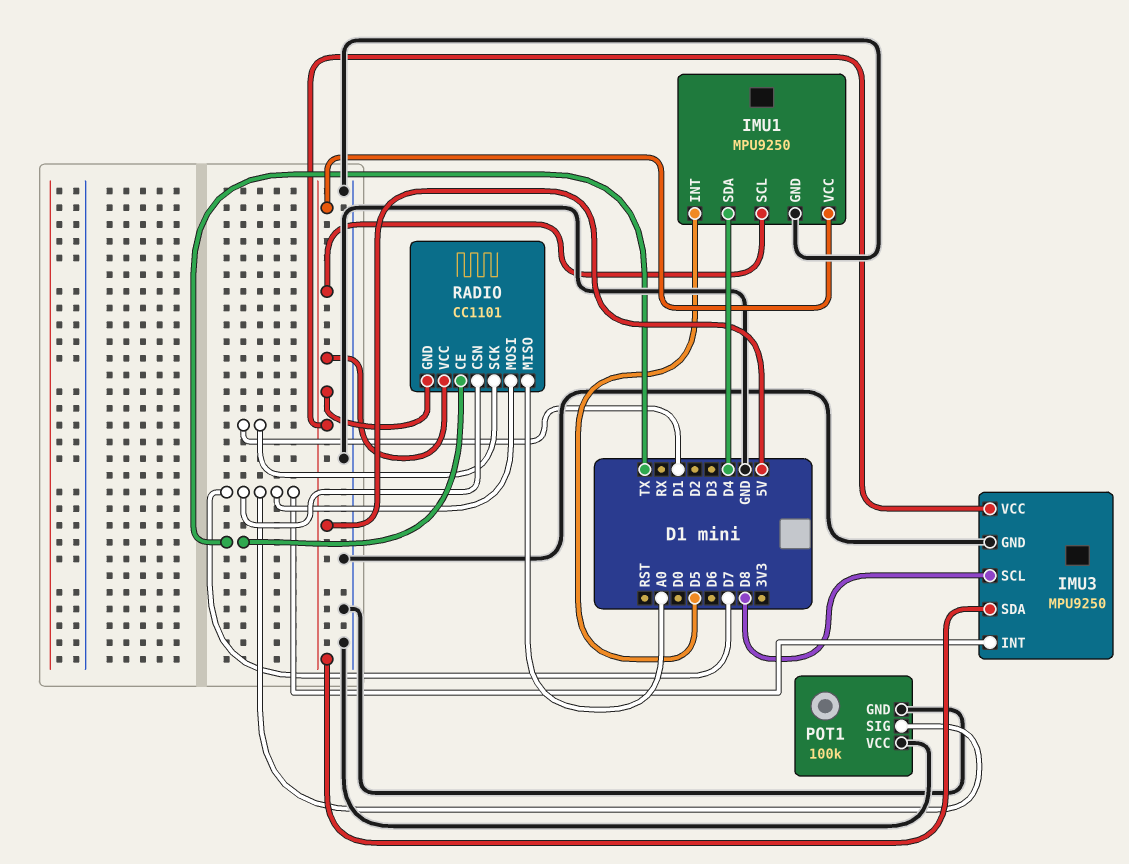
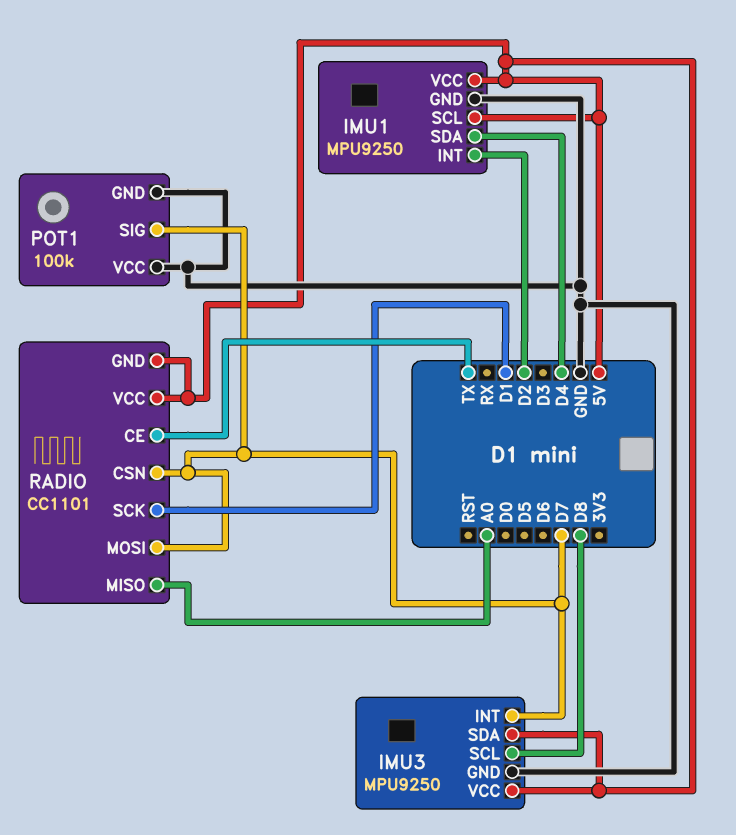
IMU1 pin INT: D5 -> D2

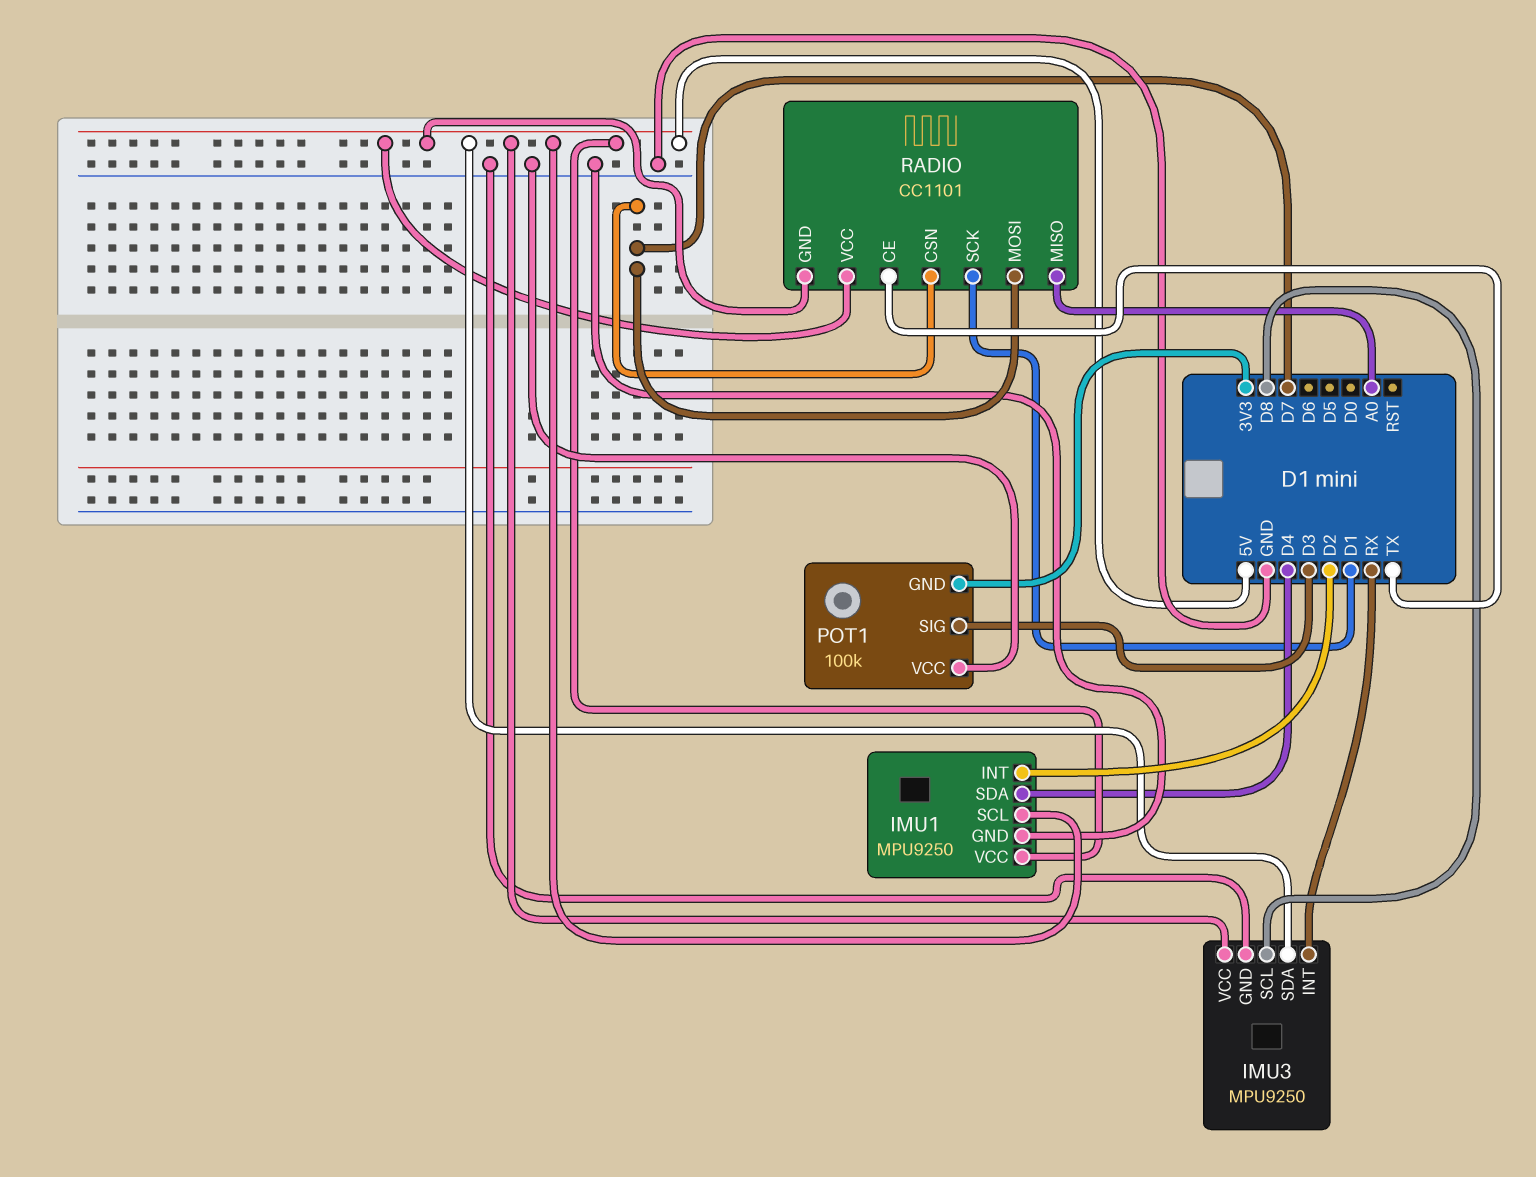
IMU3 pin INT: D7 -> RX
POT1 pin GND: GND -> 3V3
POT1 pin SIG: D7 -> D3

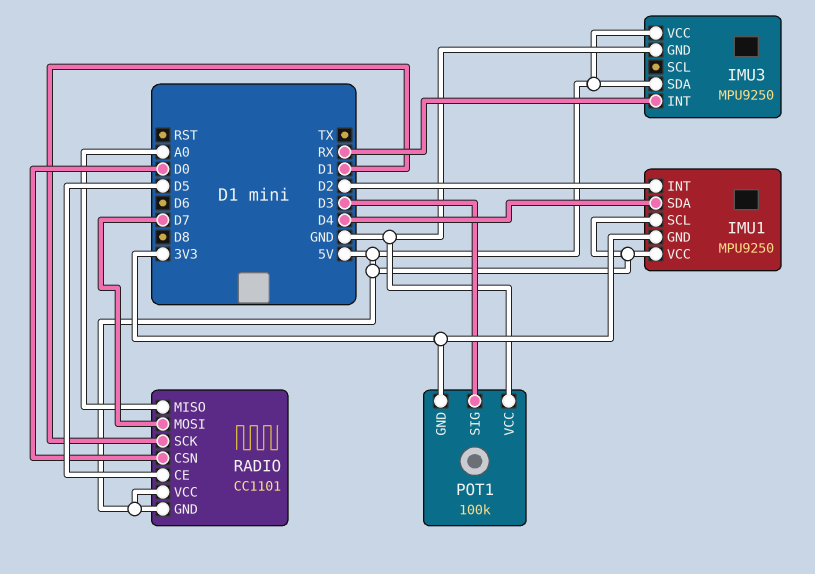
IMU1 pin GND: GND -> 3V3
IMU3 pin SCL: D8 -> none
RADIO pin CE: TX -> D5
RADIO pin CSN: D7 -> D0

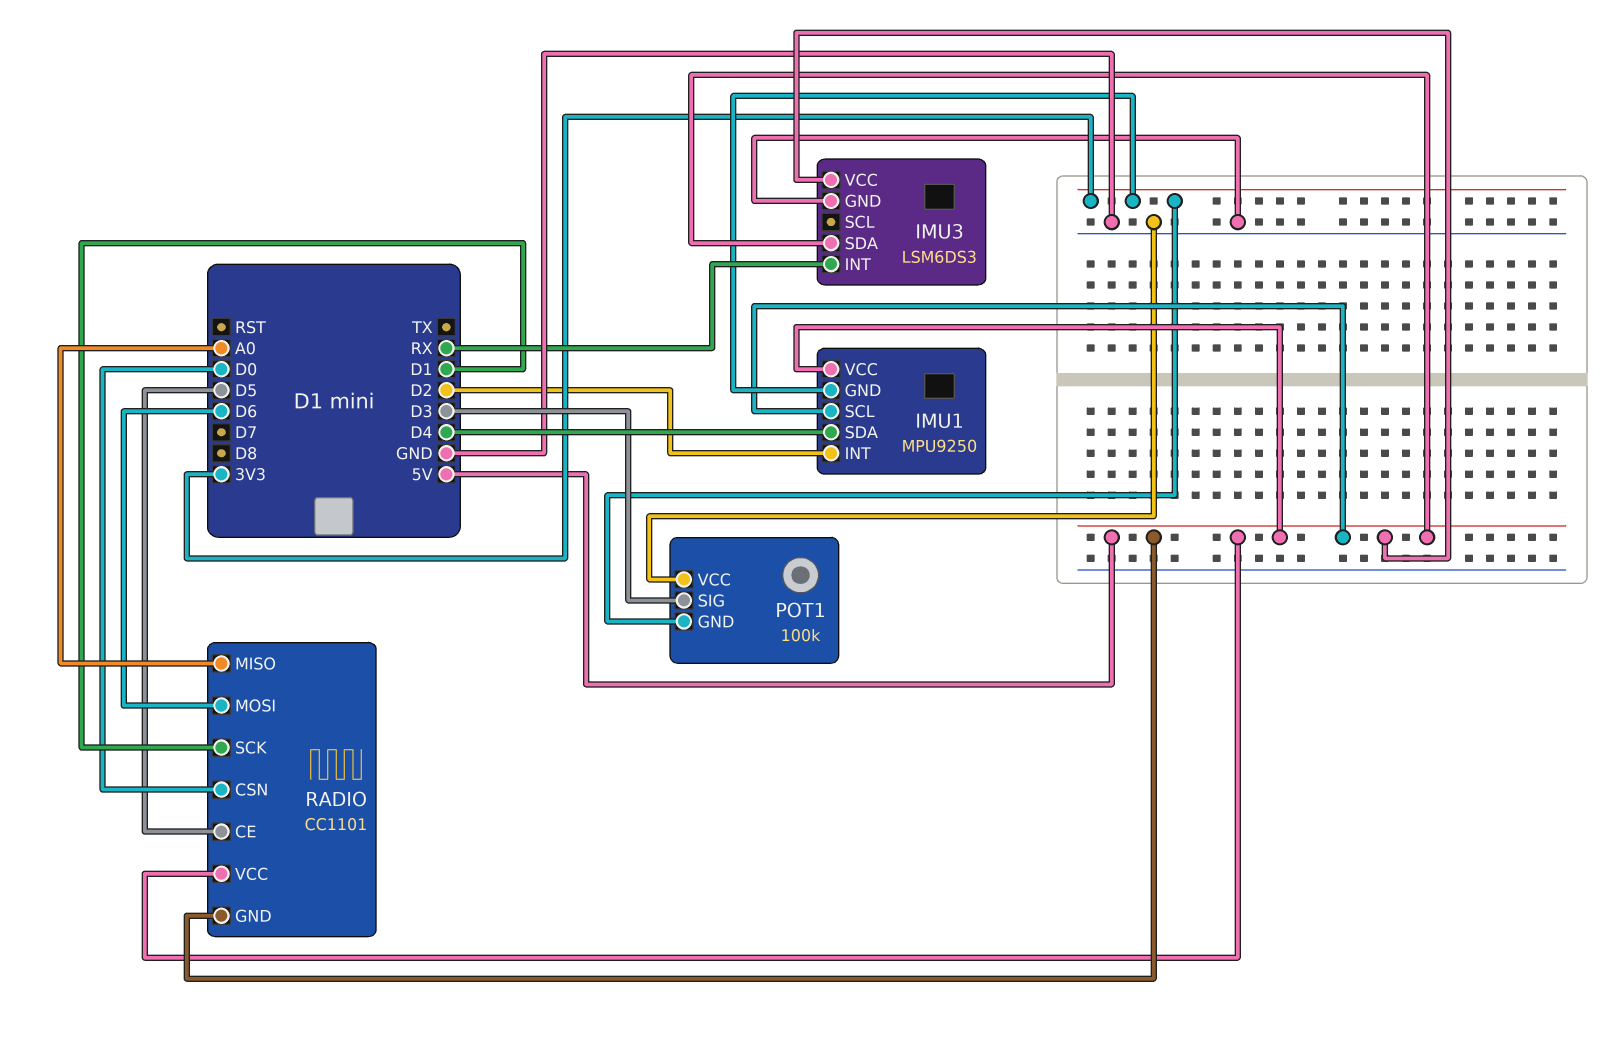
IMU3: MPU9250 -> LSM6DS3
RADIO pin MOSI: D7 -> D6

